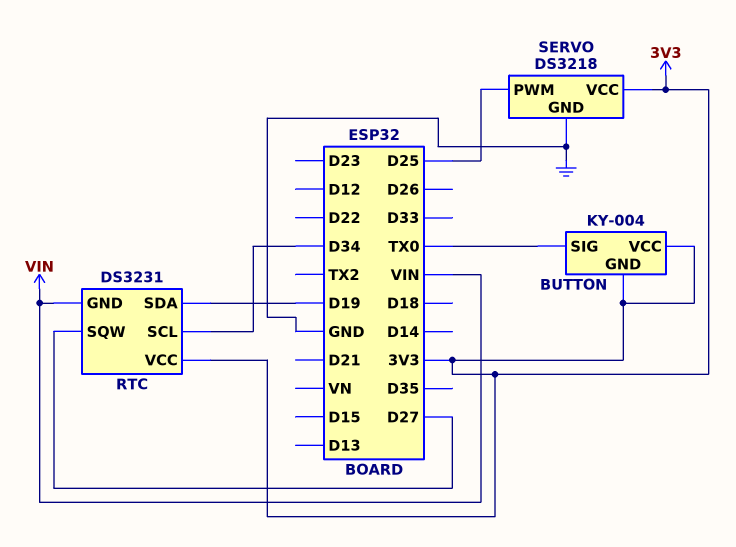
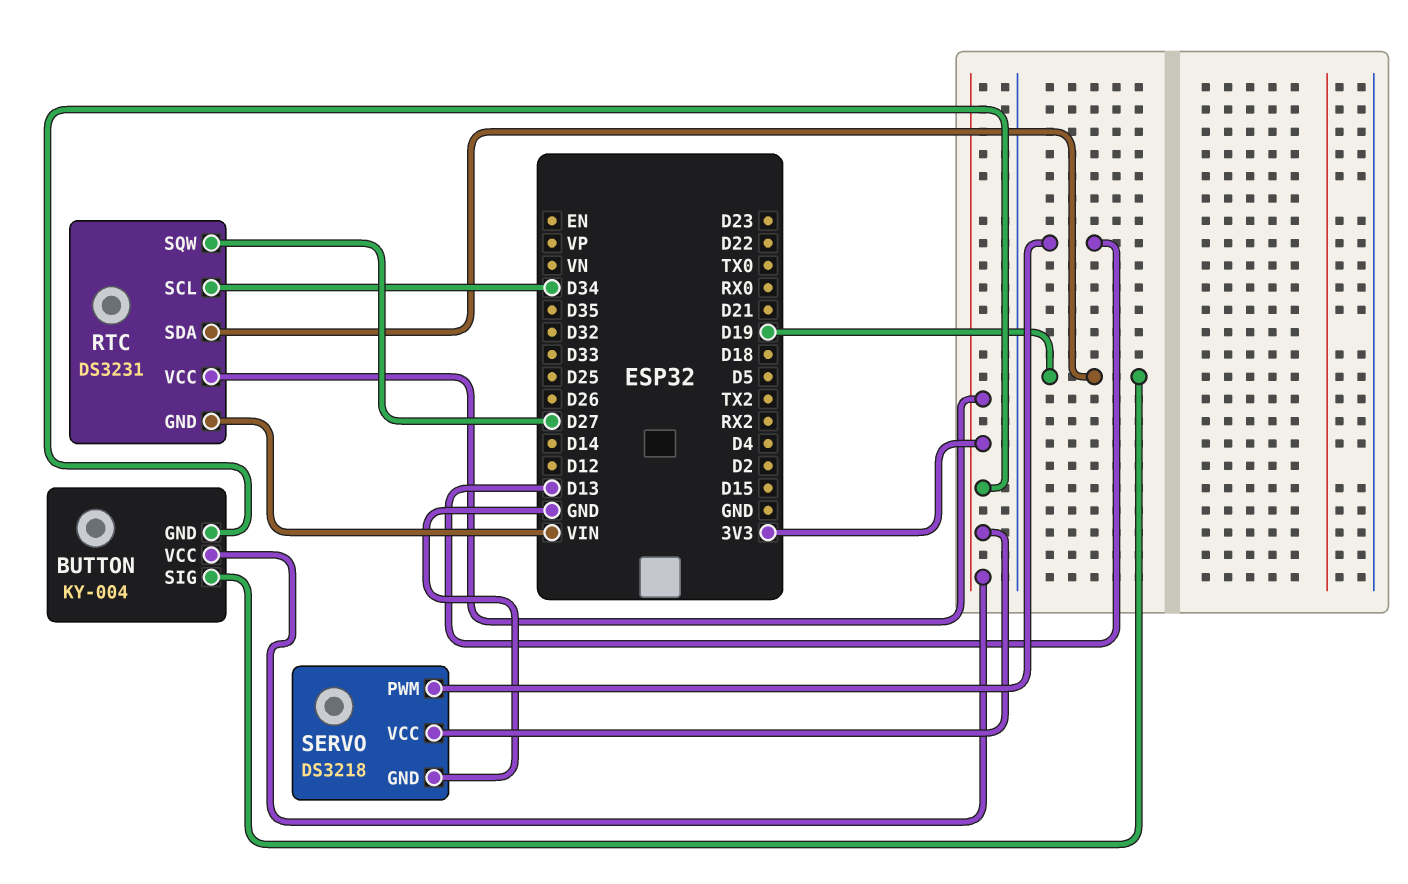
BUTTON pin SIG: TX0 -> D19
SERVO pin PWM: D25 -> D13

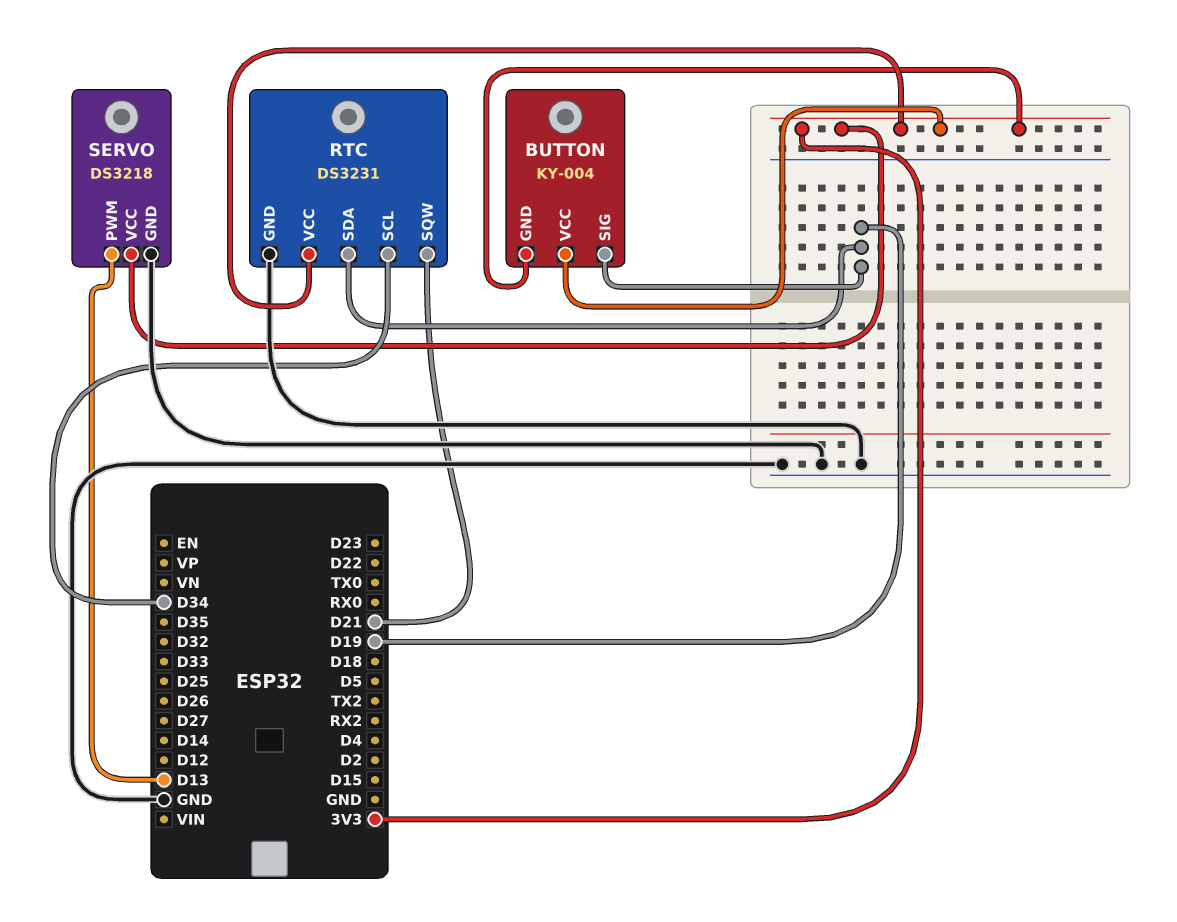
RTC pin GND: VIN -> GND
RTC pin SQW: D27 -> D21

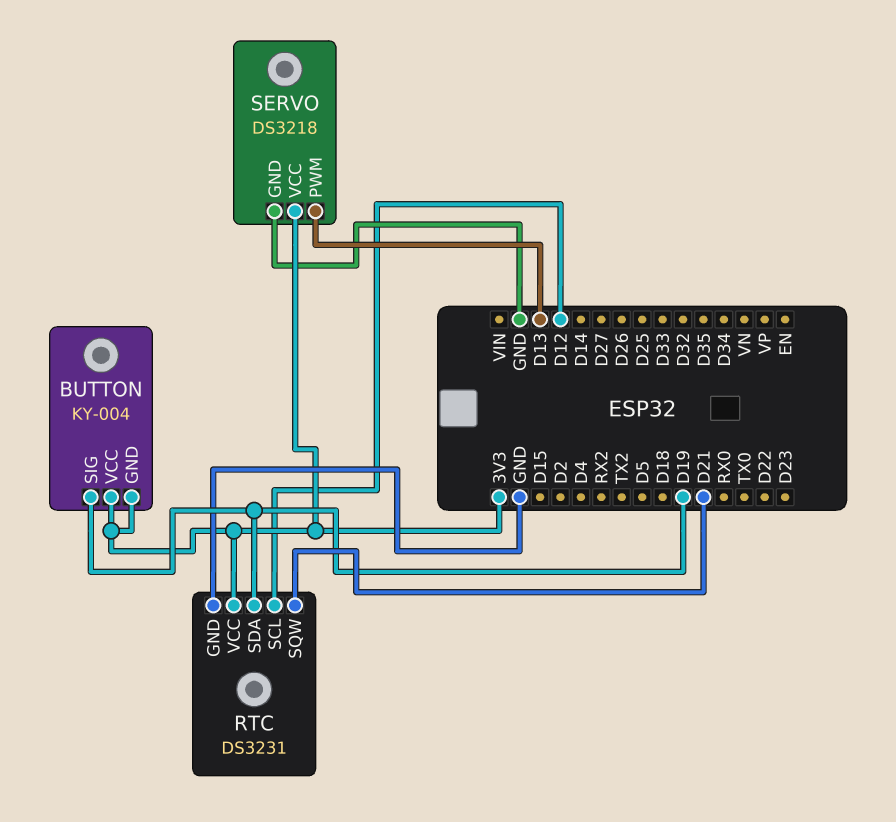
RTC pin SCL: D34 -> D12

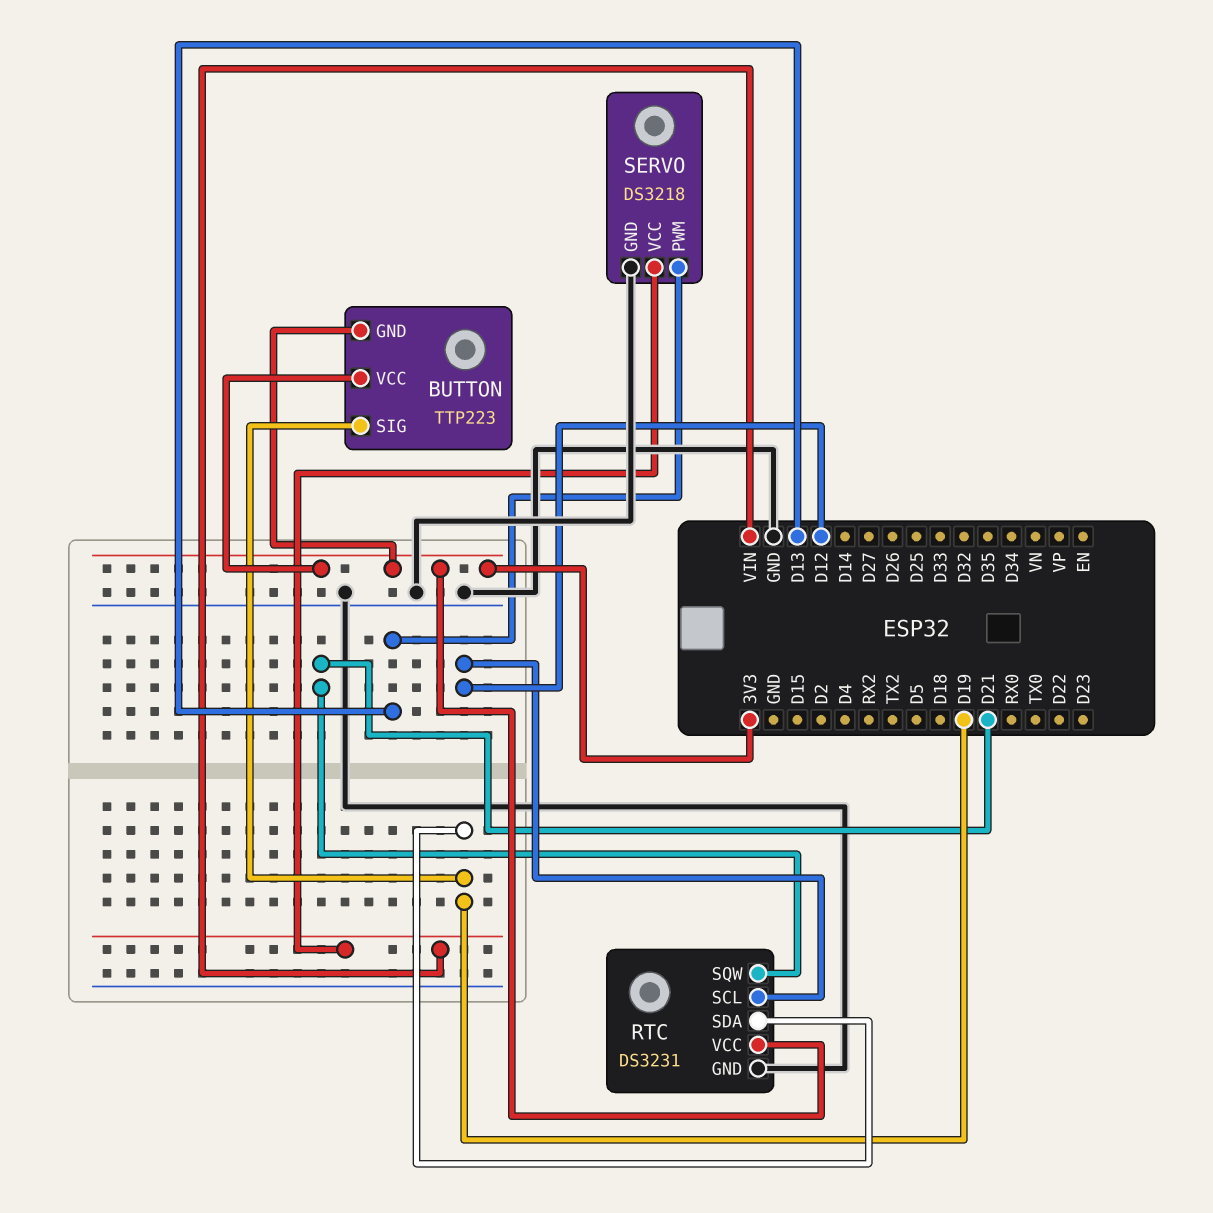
BUTTON: KY-004 -> TTP223
SERVO pin VCC: 3V3 -> VIN

